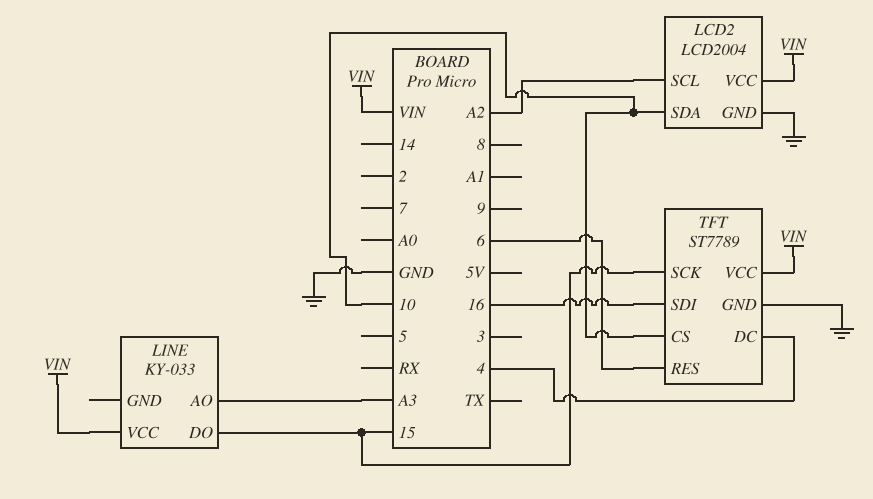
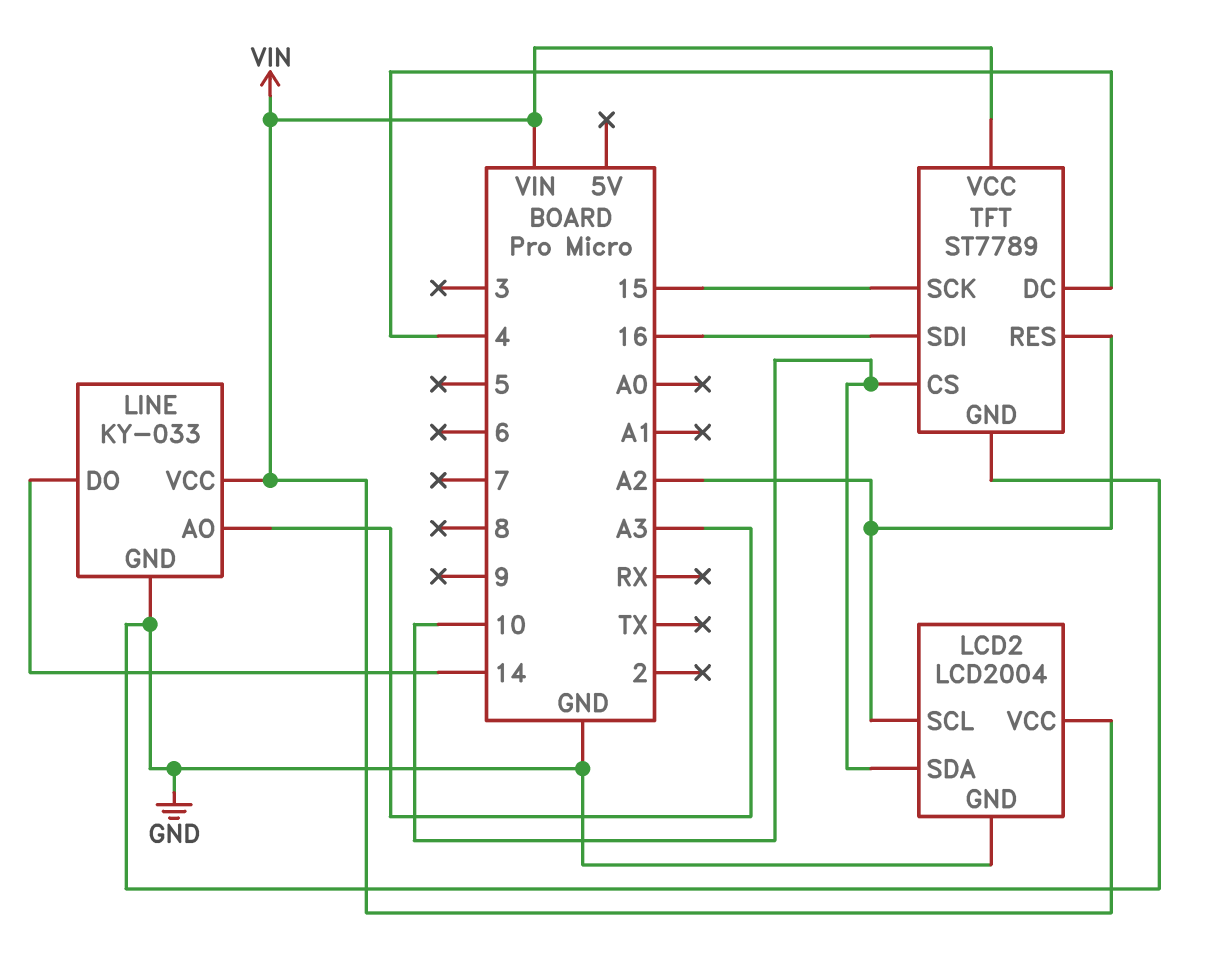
LINE pin DO: 15 -> 14
LINE pin GND: none -> GND
TFT pin RES: 6 -> A2

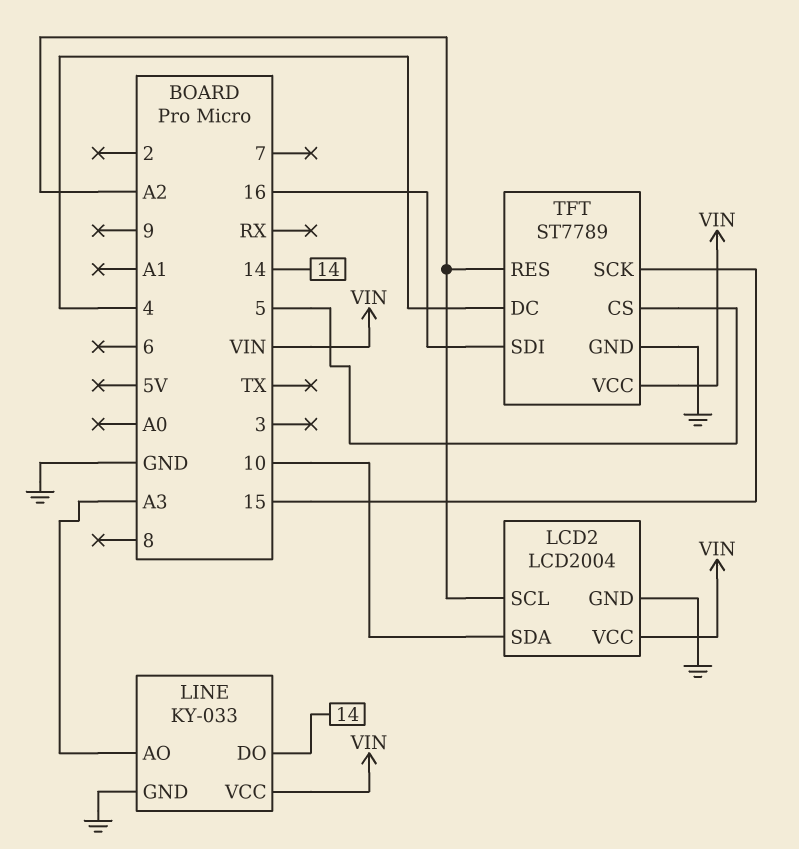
TFT pin CS: 10 -> 5

